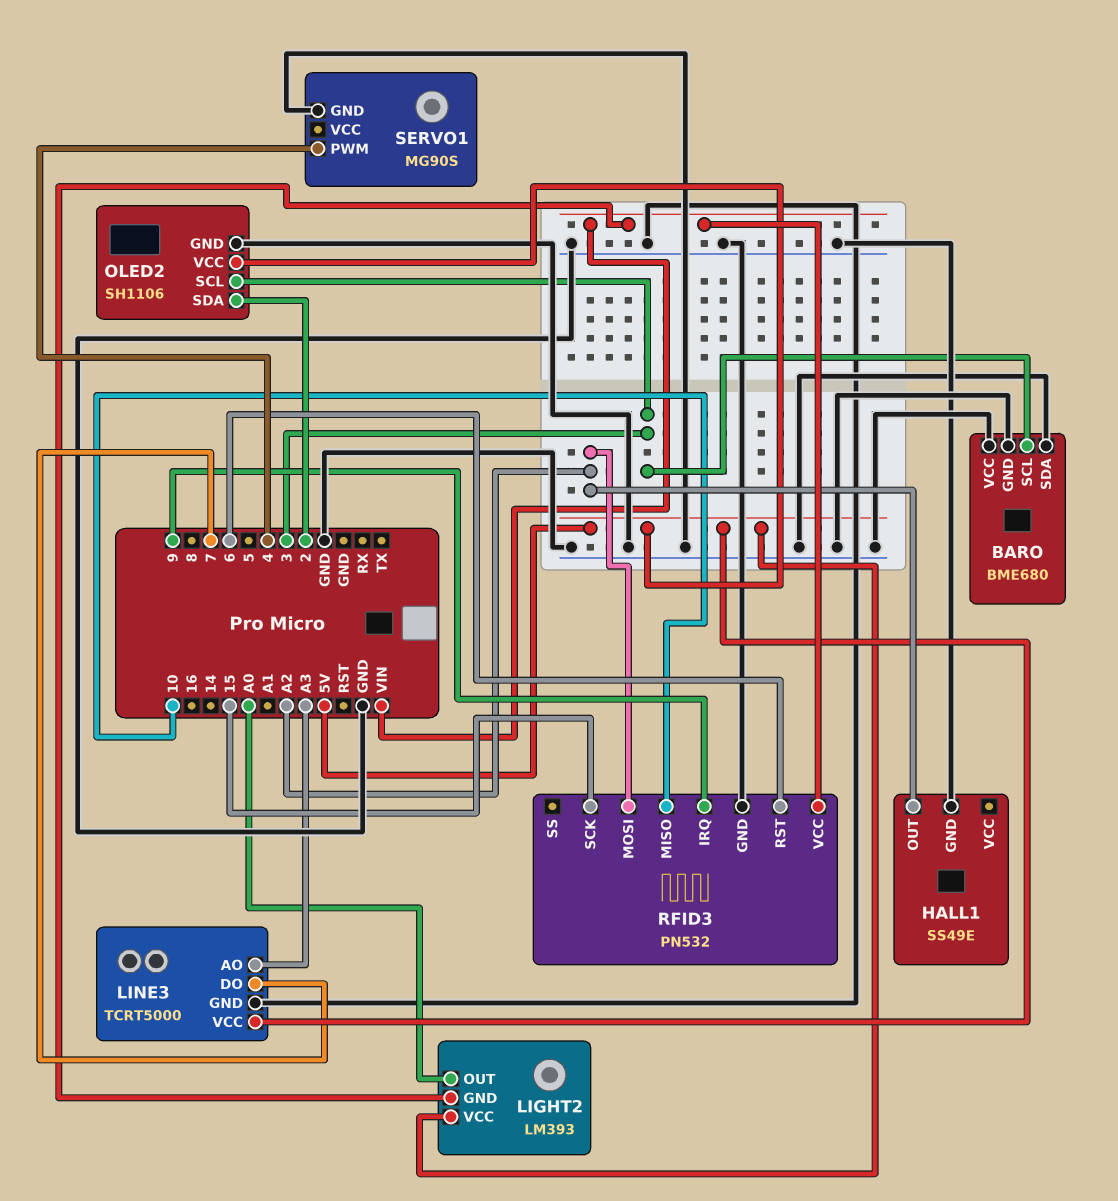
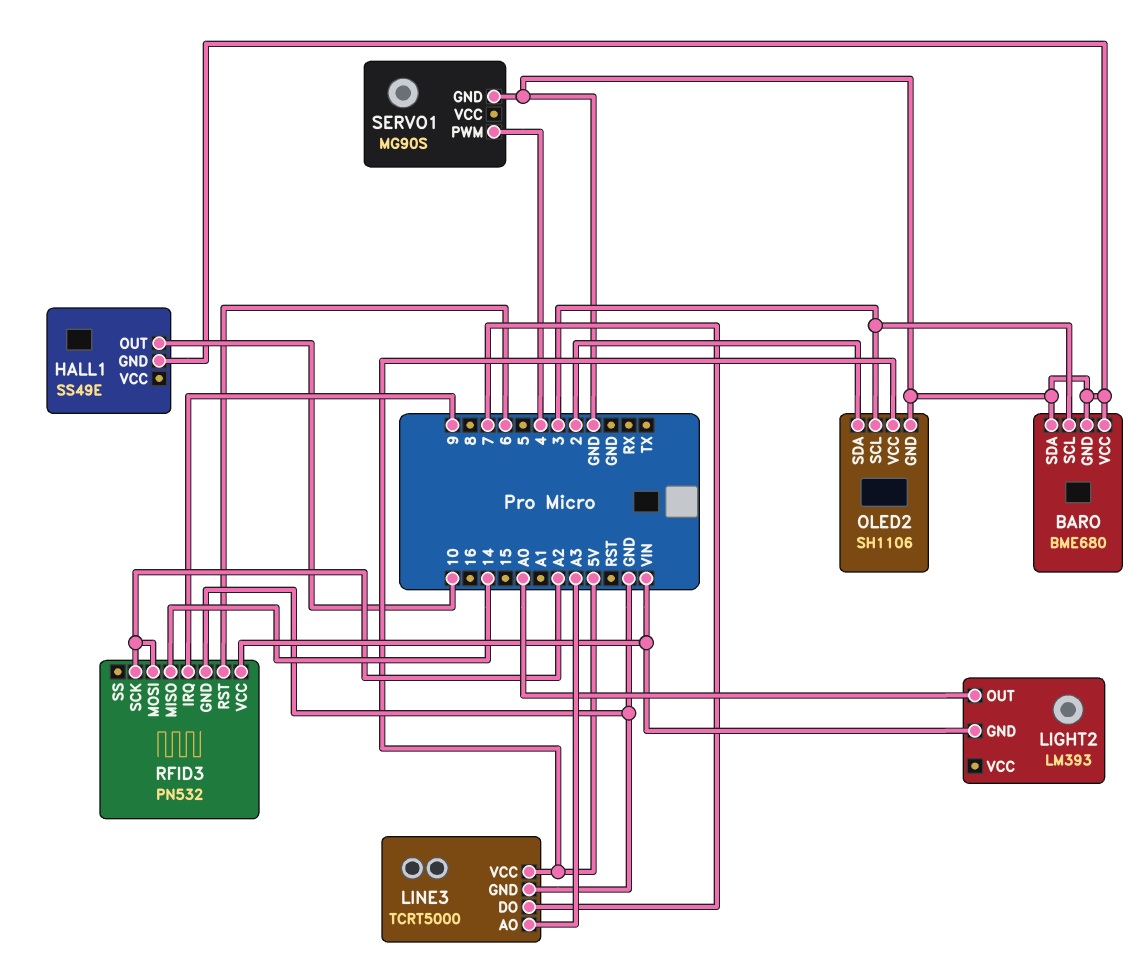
HALL1 pin OUT: A2 -> 10
LIGHT2 pin VCC: 5V -> none
RFID3 pin MISO: 10 -> 14
RFID3 pin SCK: 15 -> A2

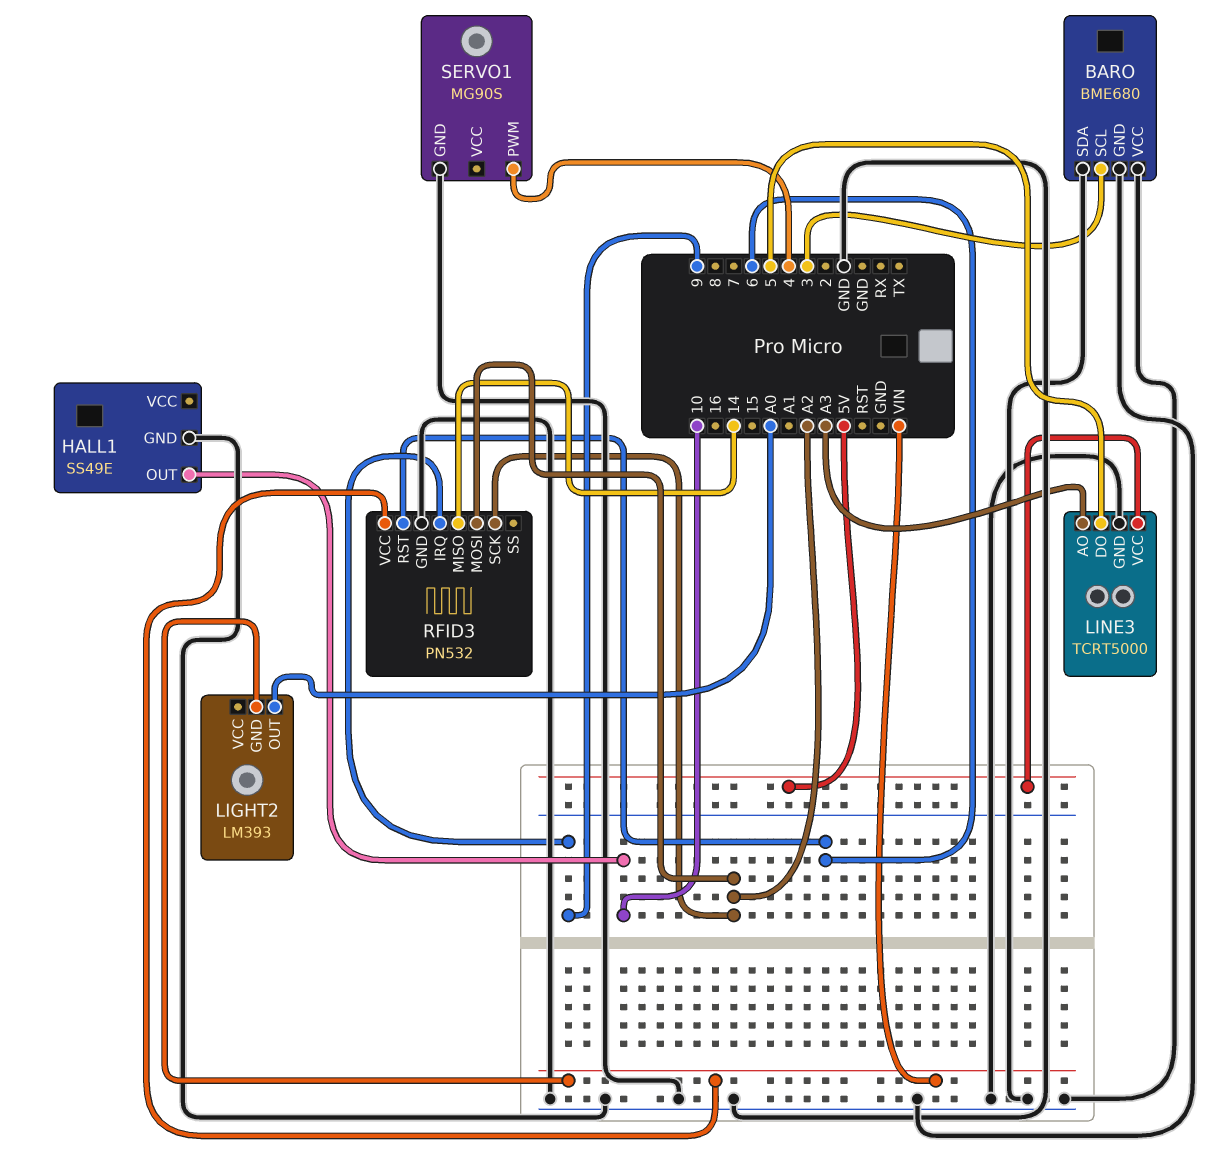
LINE3 pin DO: 7 -> 5
OLED2: SH1106 -> none
OLED2 pin GND: GND -> none
OLED2 pin SCL: 3 -> none
OLED2 pin SDA: 2 -> none
OLED2 pin VCC: 5V -> none

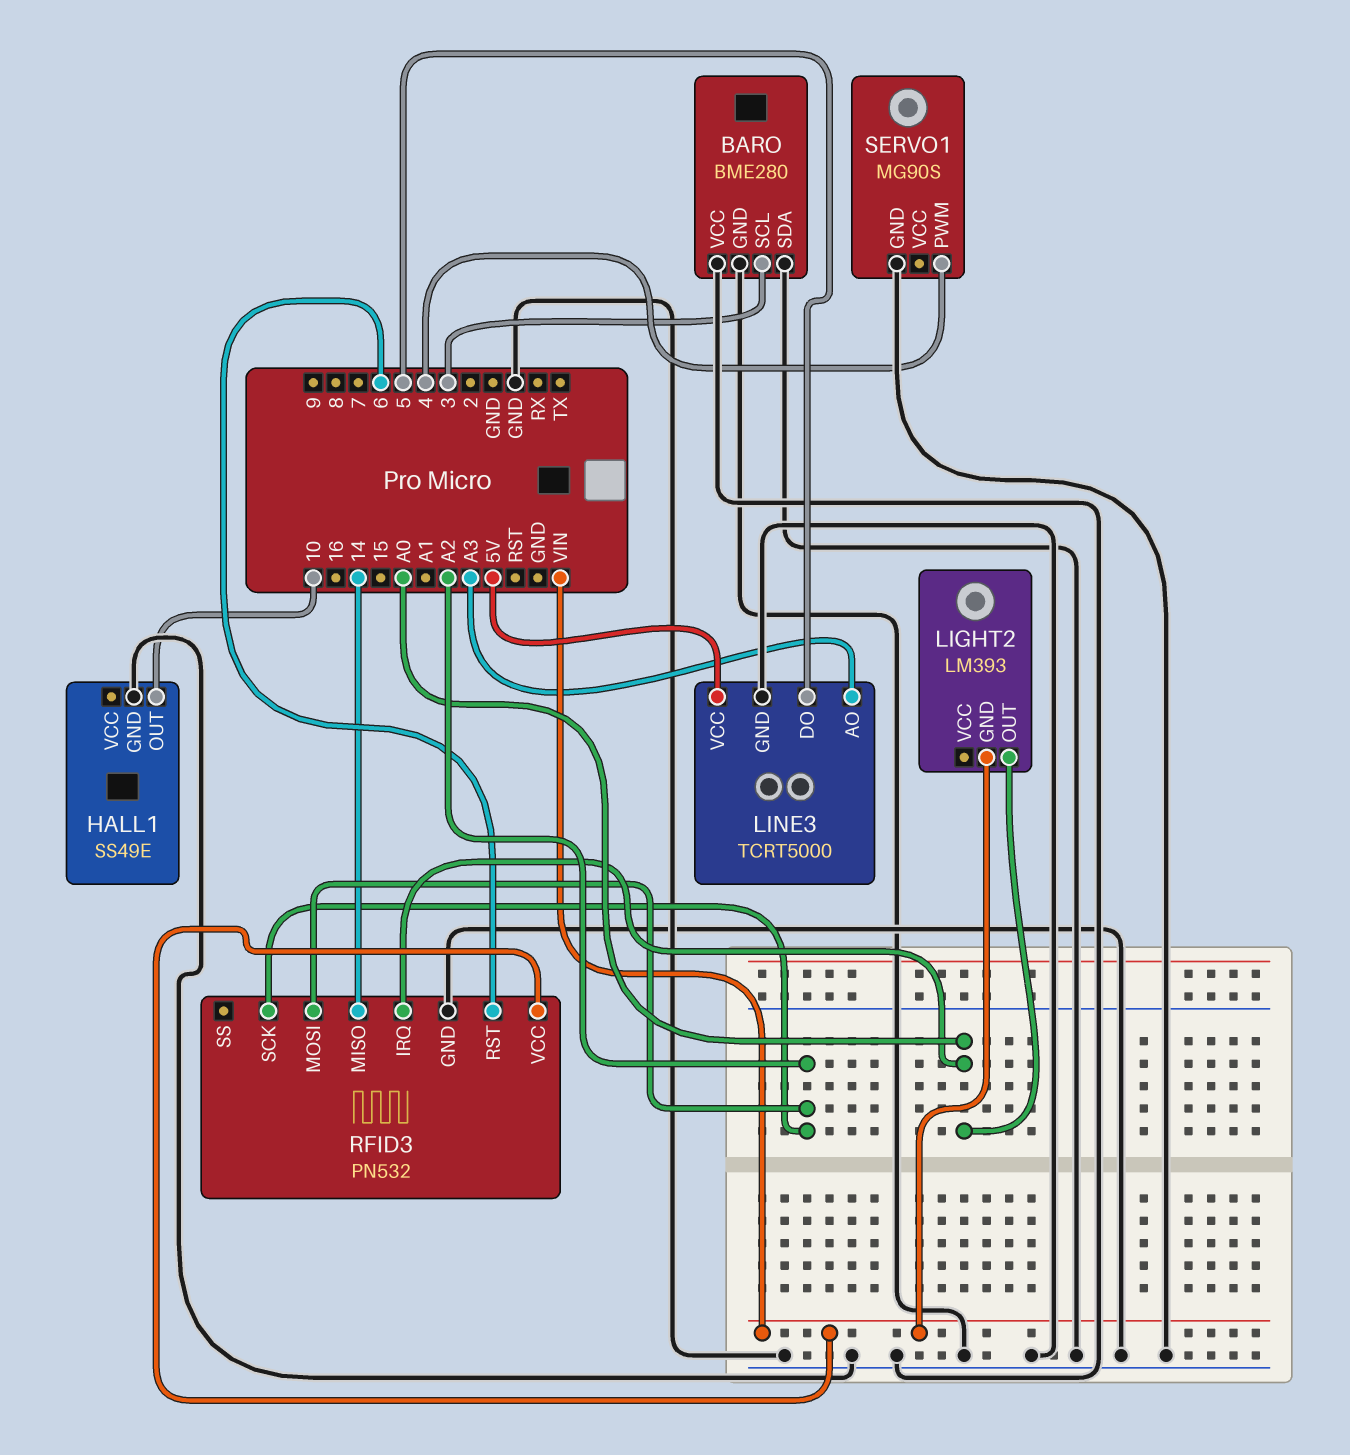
BARO: BME680 -> BME280
RFID3 pin IRQ: 9 -> A0

